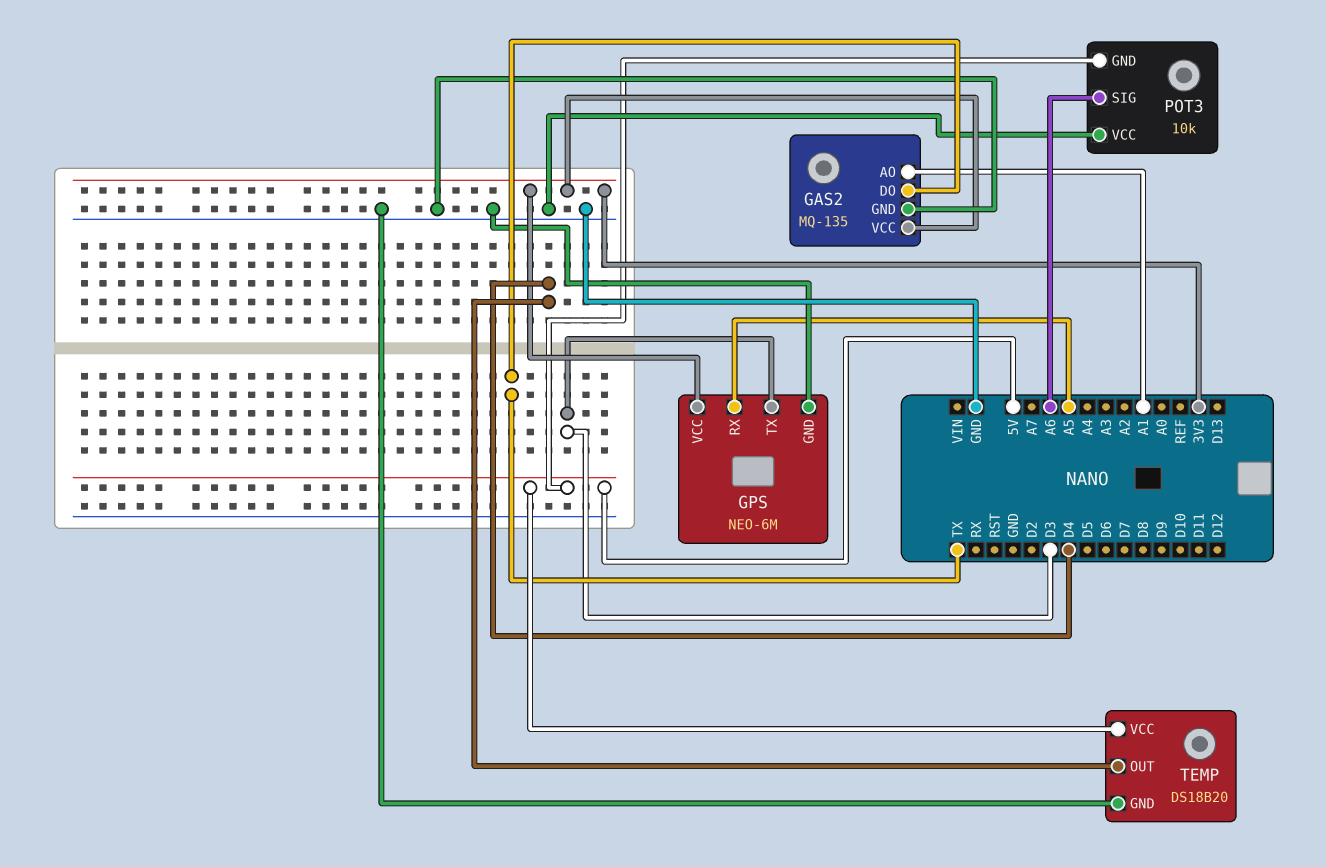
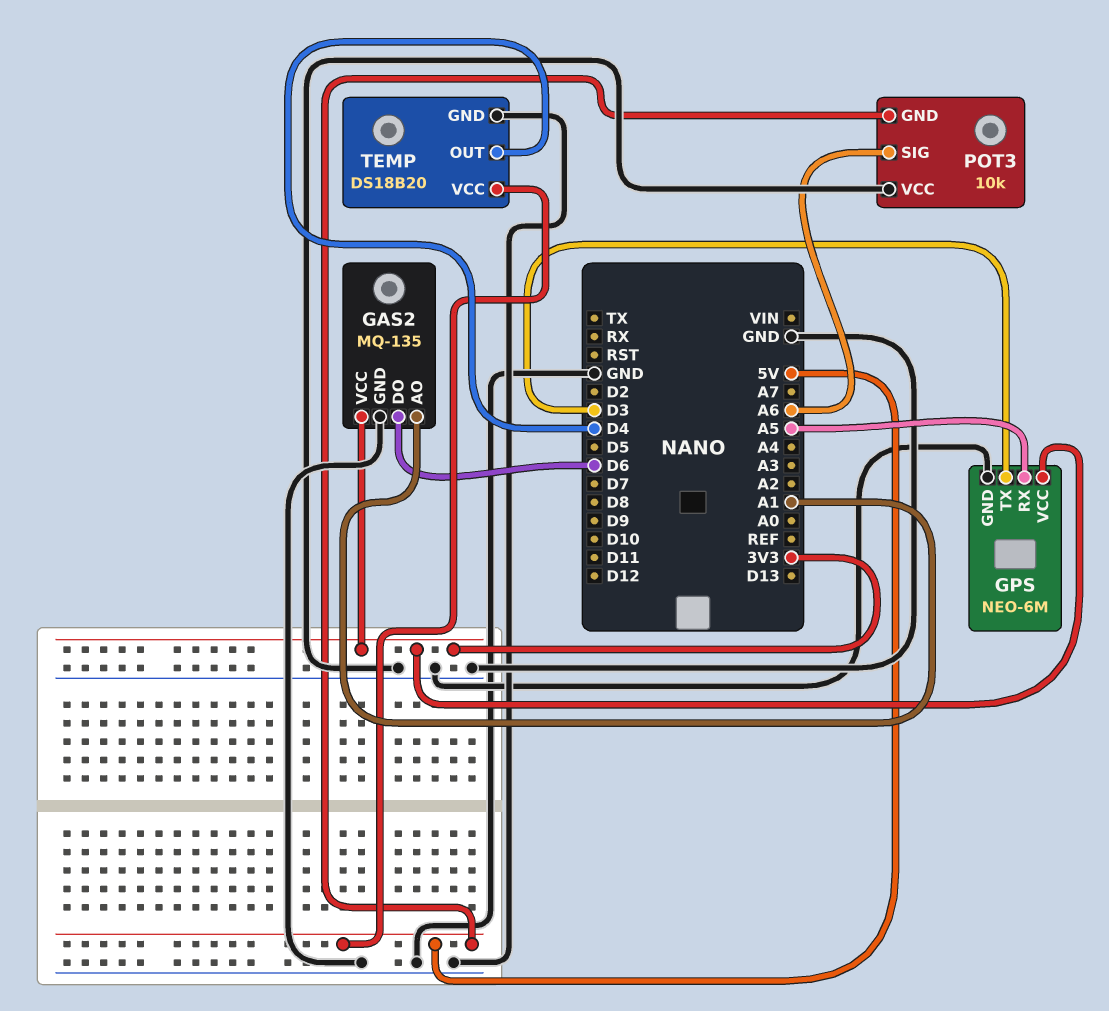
GAS2 pin DO: TX -> D6

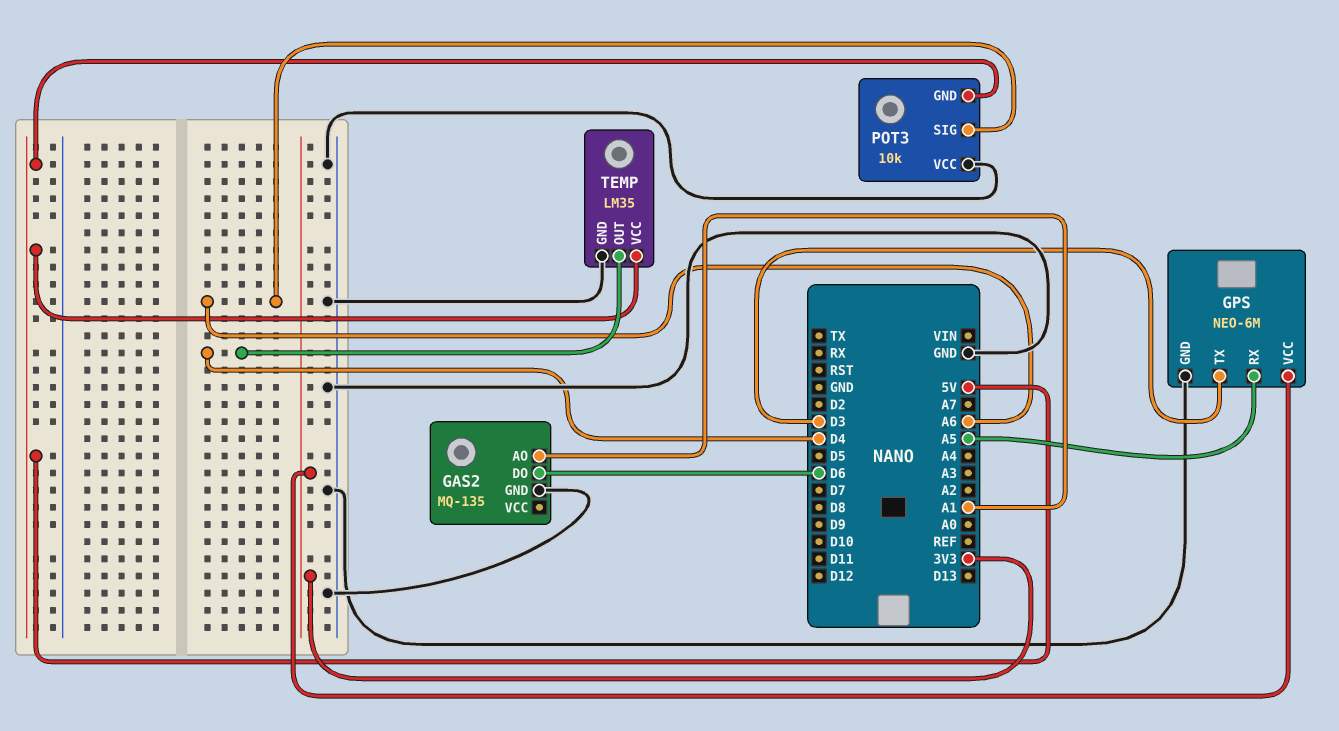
GAS2 pin VCC: 3V3 -> none
TEMP: DS18B20 -> LM35

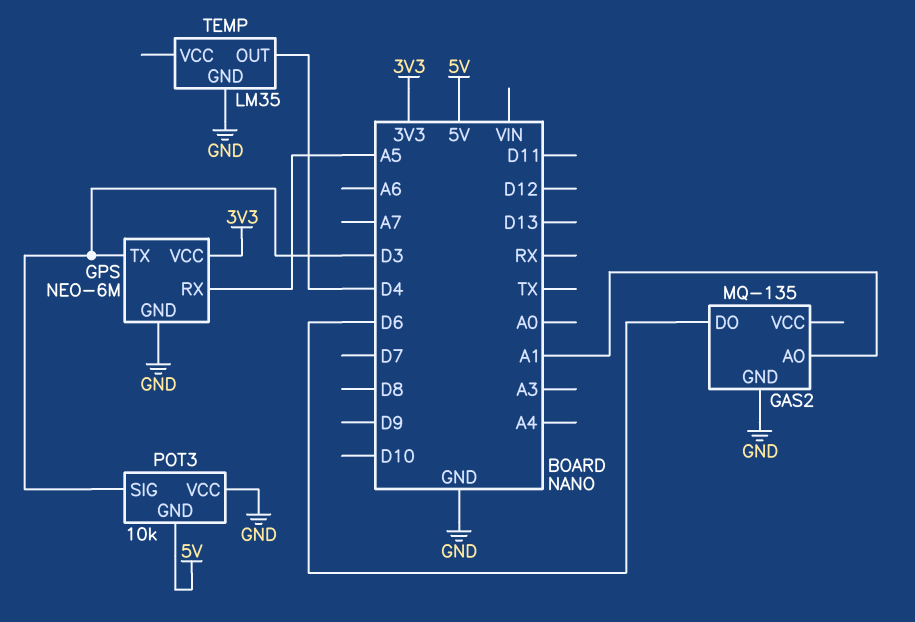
POT3 pin SIG: A6 -> D3
TEMP pin VCC: 5V -> none

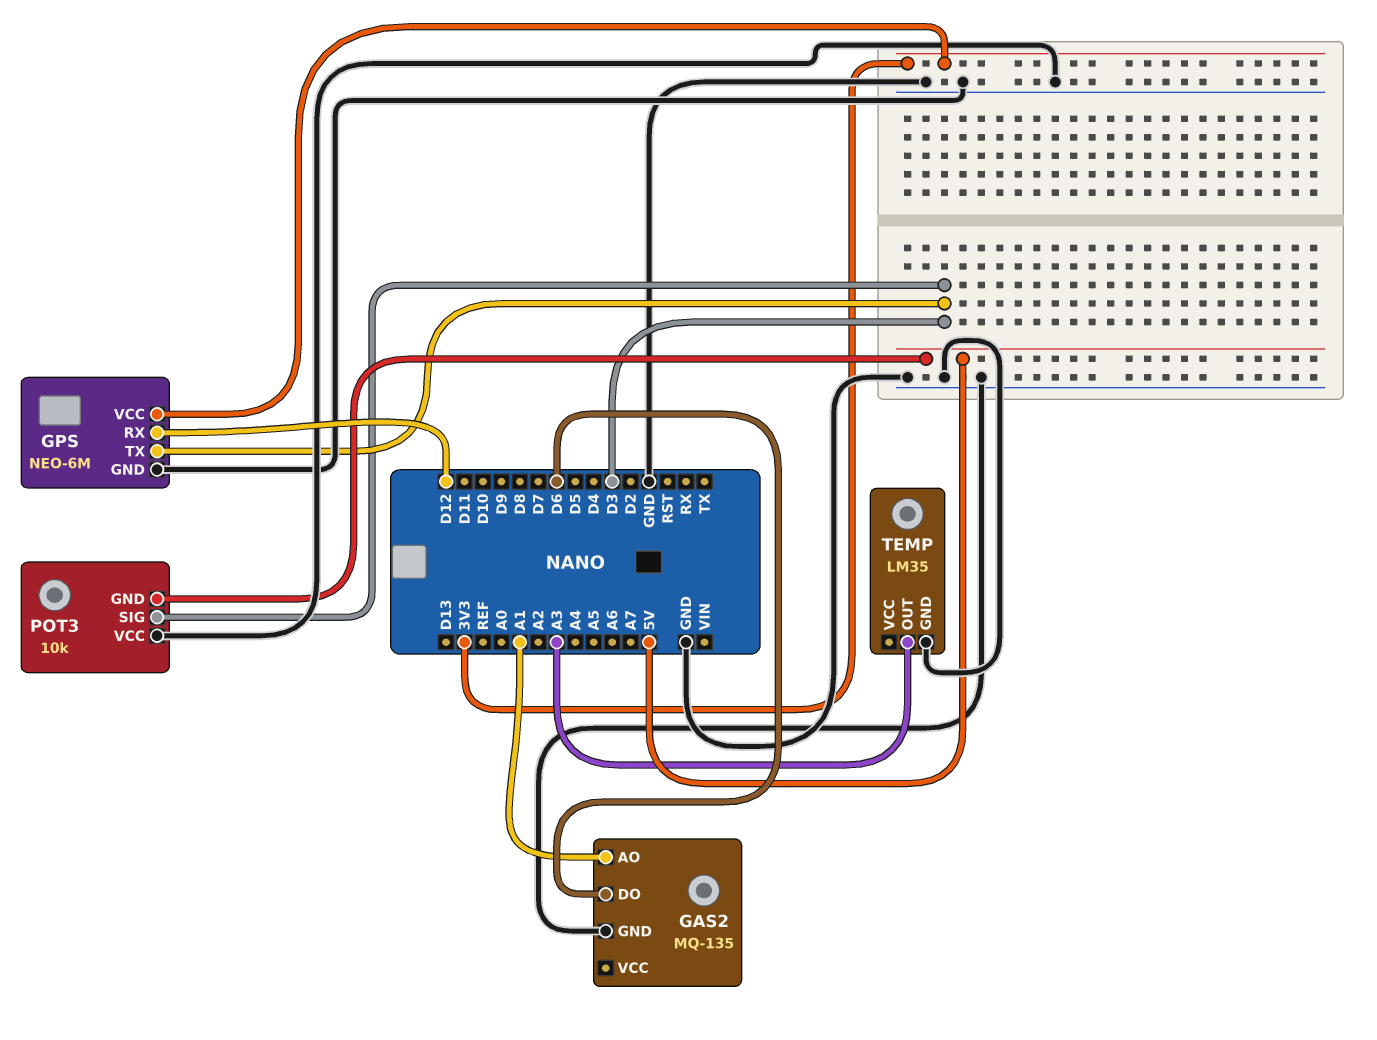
GPS pin RX: A5 -> D12
TEMP pin OUT: D4 -> A3

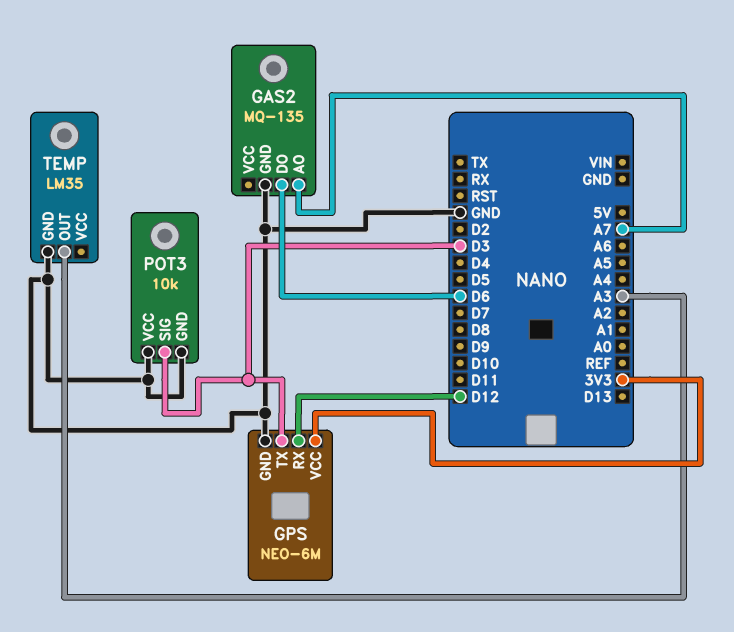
GAS2 pin AO: A1 -> A7
POT3 pin GND: 5V -> GND

